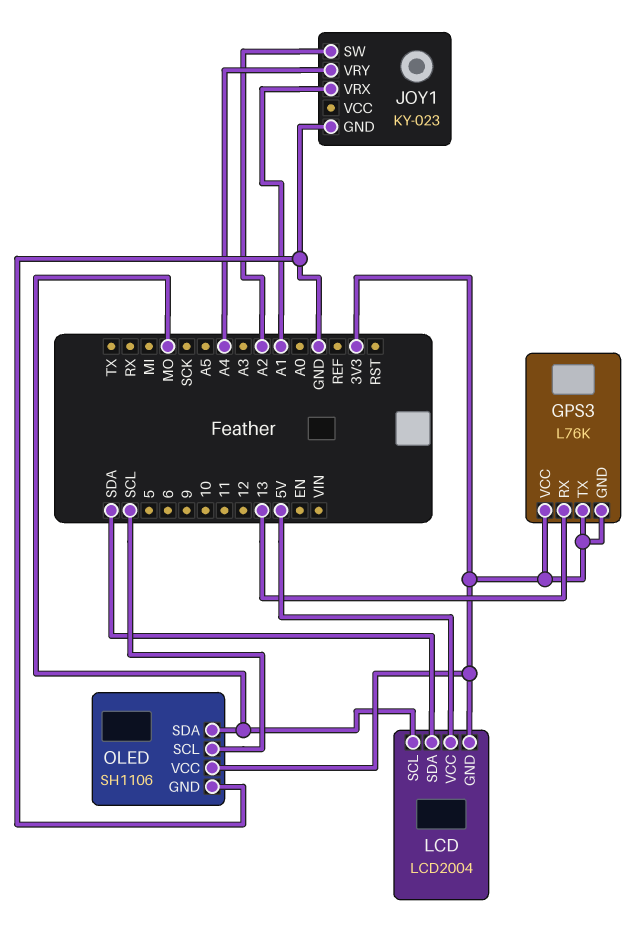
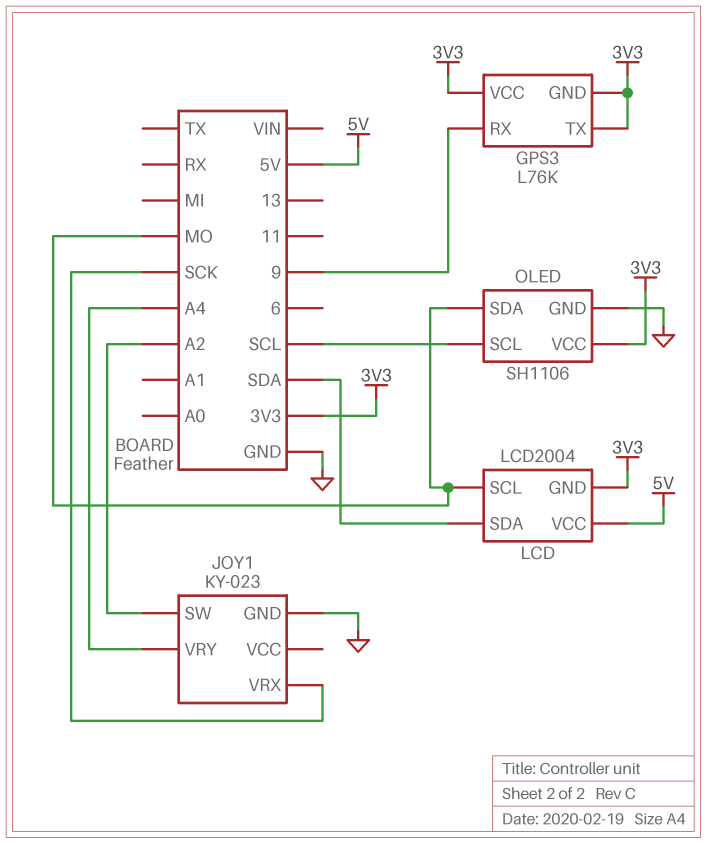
GPS3 pin RX: 13 -> 9
JOY1 pin VRX: A1 -> SCK

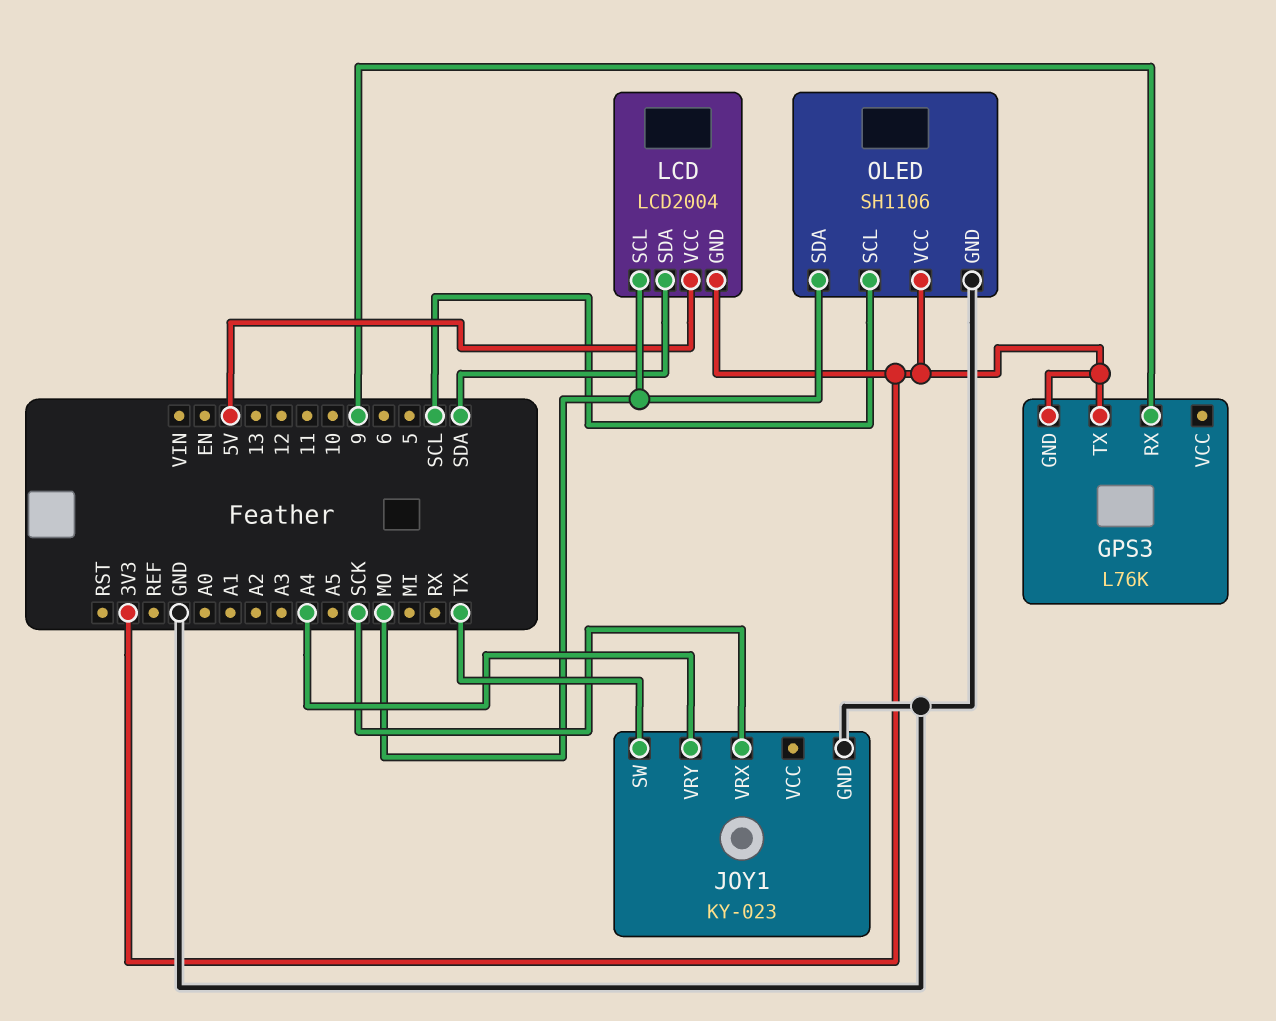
GPS3 pin VCC: 3V3 -> none
JOY1 pin SW: A2 -> TX

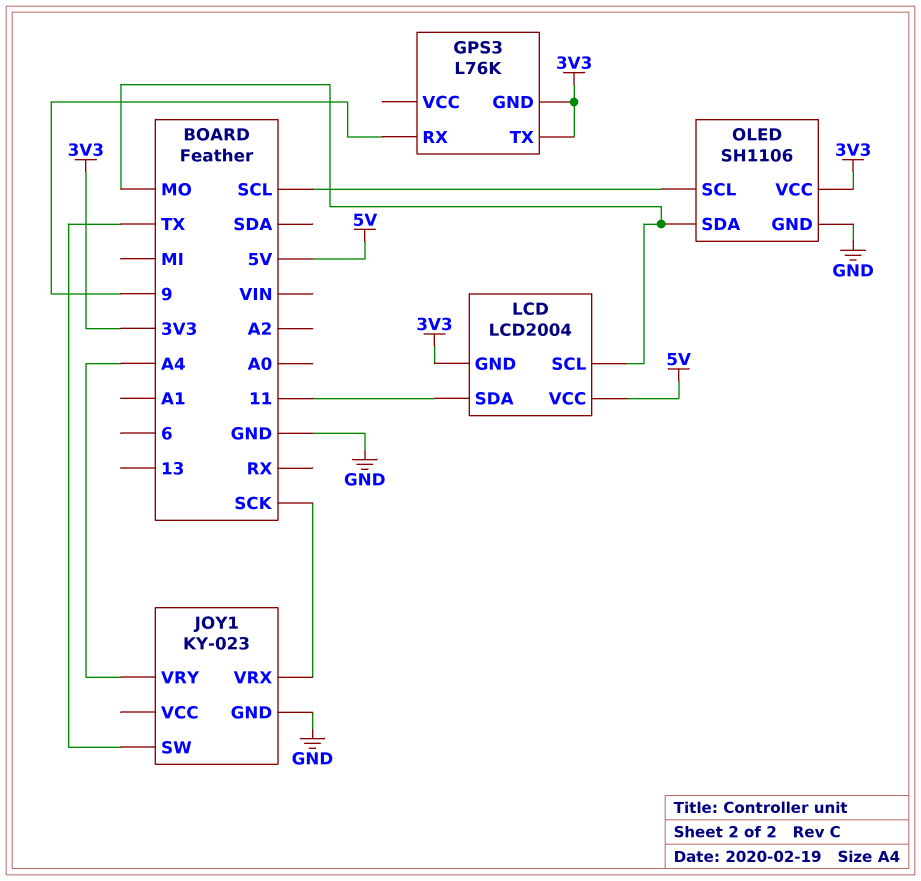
LCD pin SDA: SDA -> 11

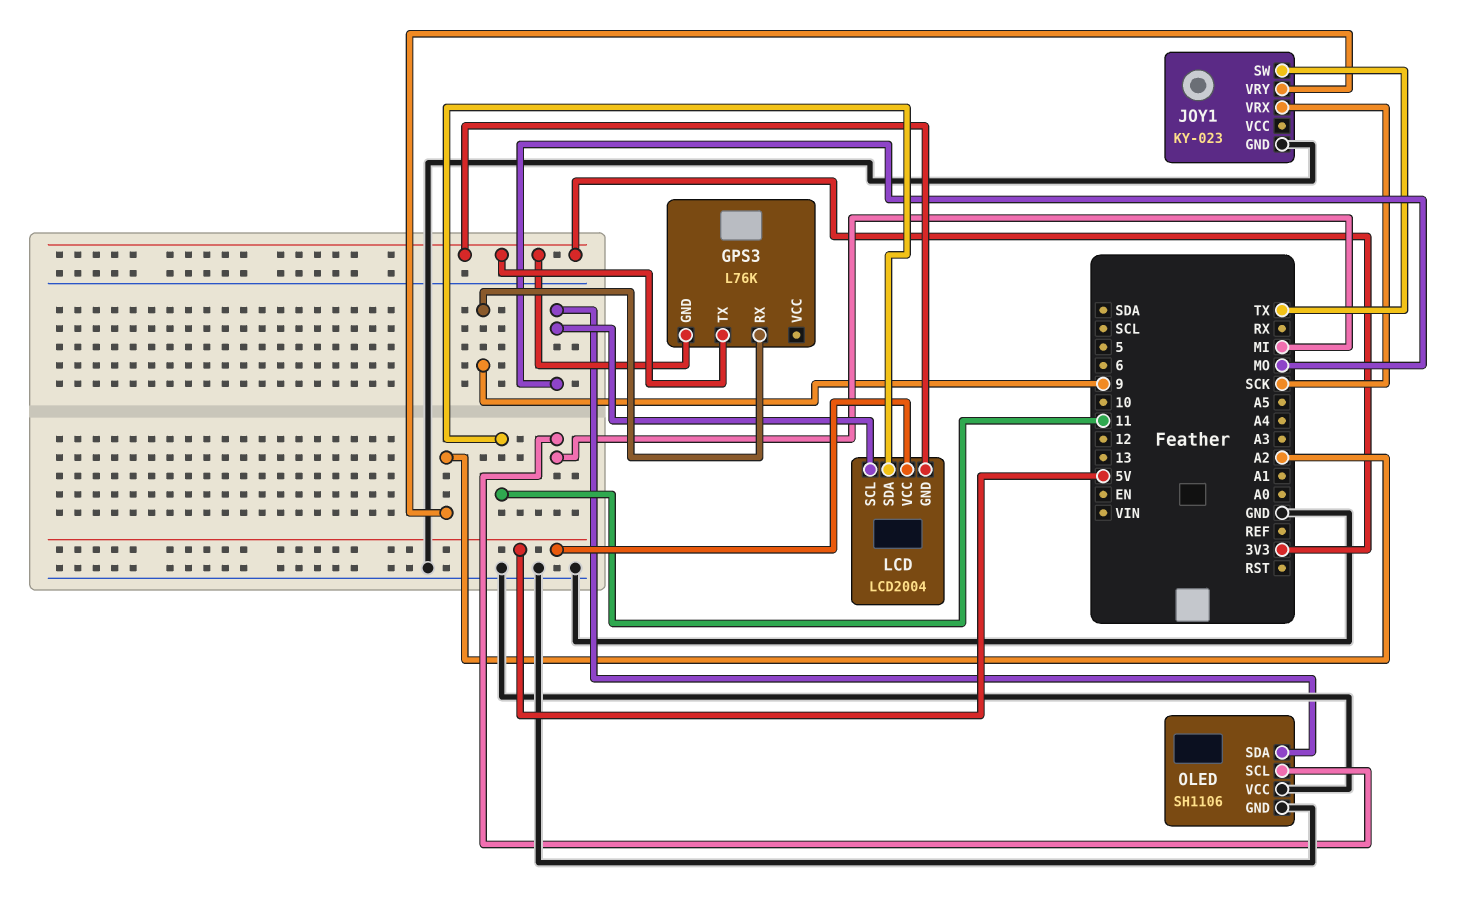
JOY1 pin VRY: A4 -> A2
OLED pin SCL: SCL -> MI
OLED pin VCC: 3V3 -> GND

